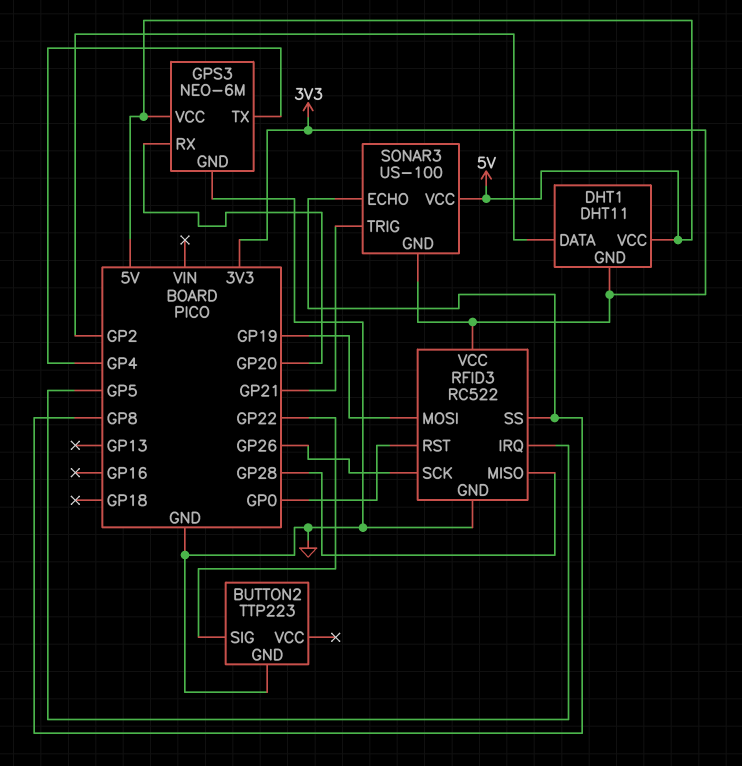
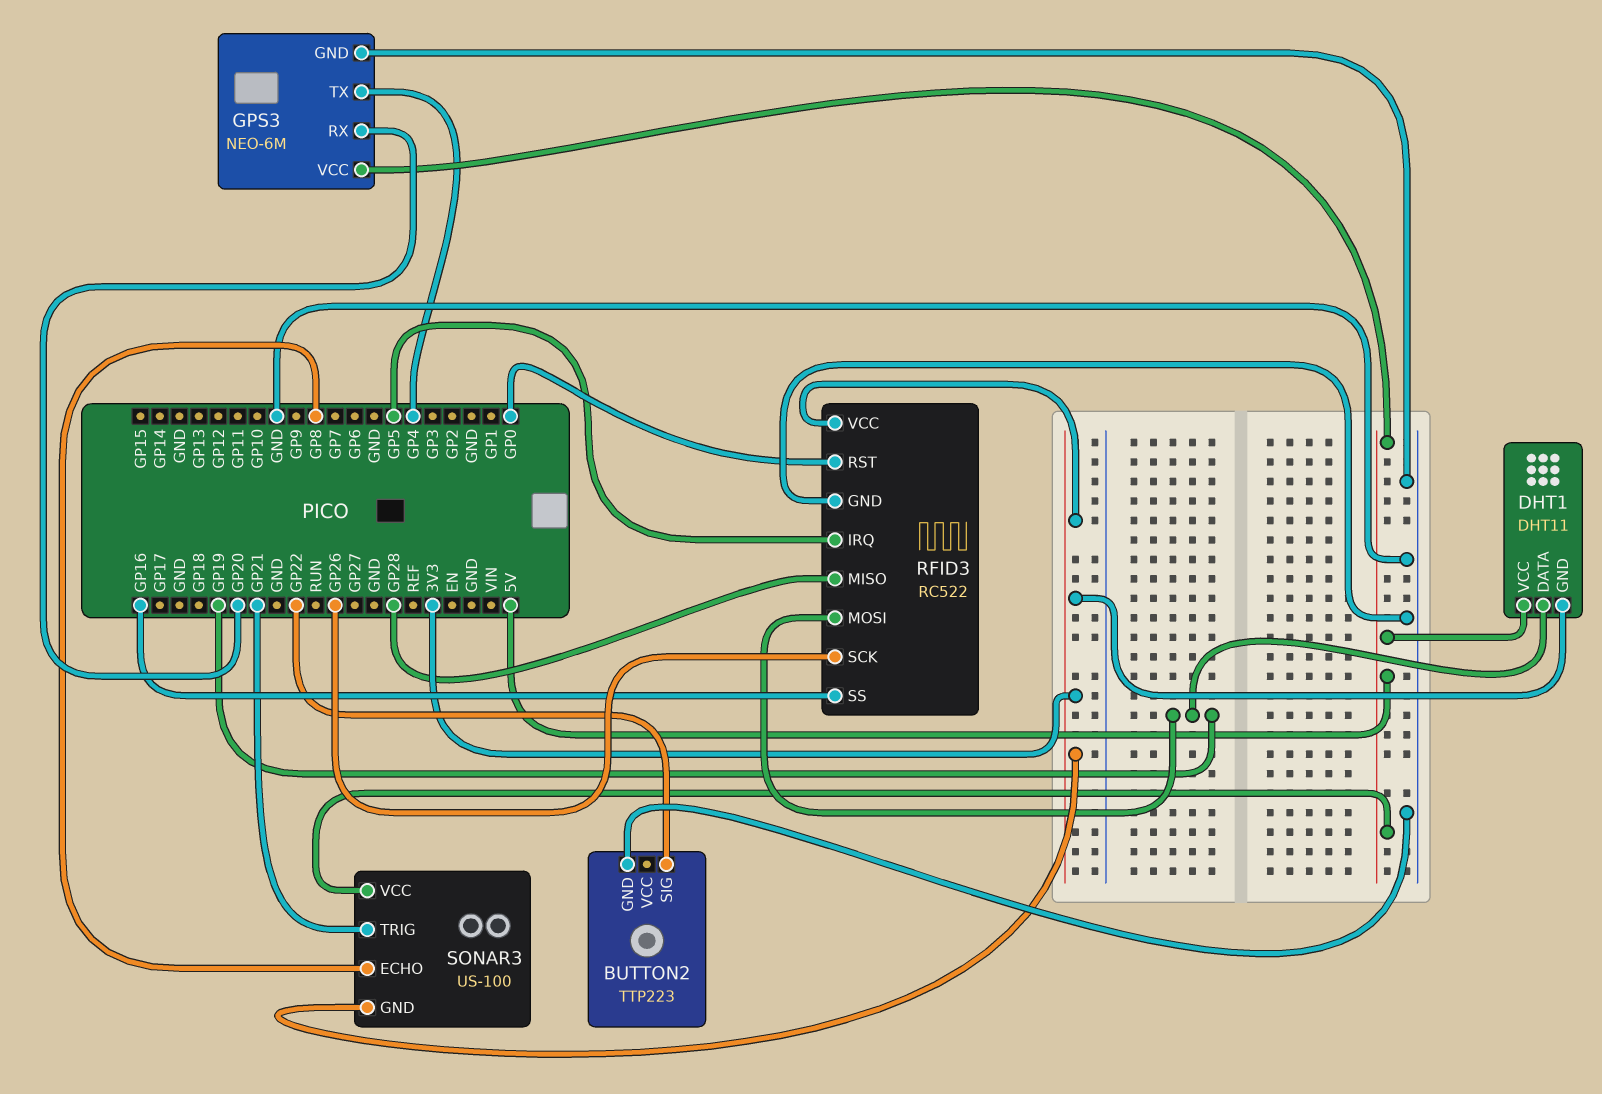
DHT1 pin DATA: GP2 -> GP19
RFID3 pin SS: GP8 -> GP16

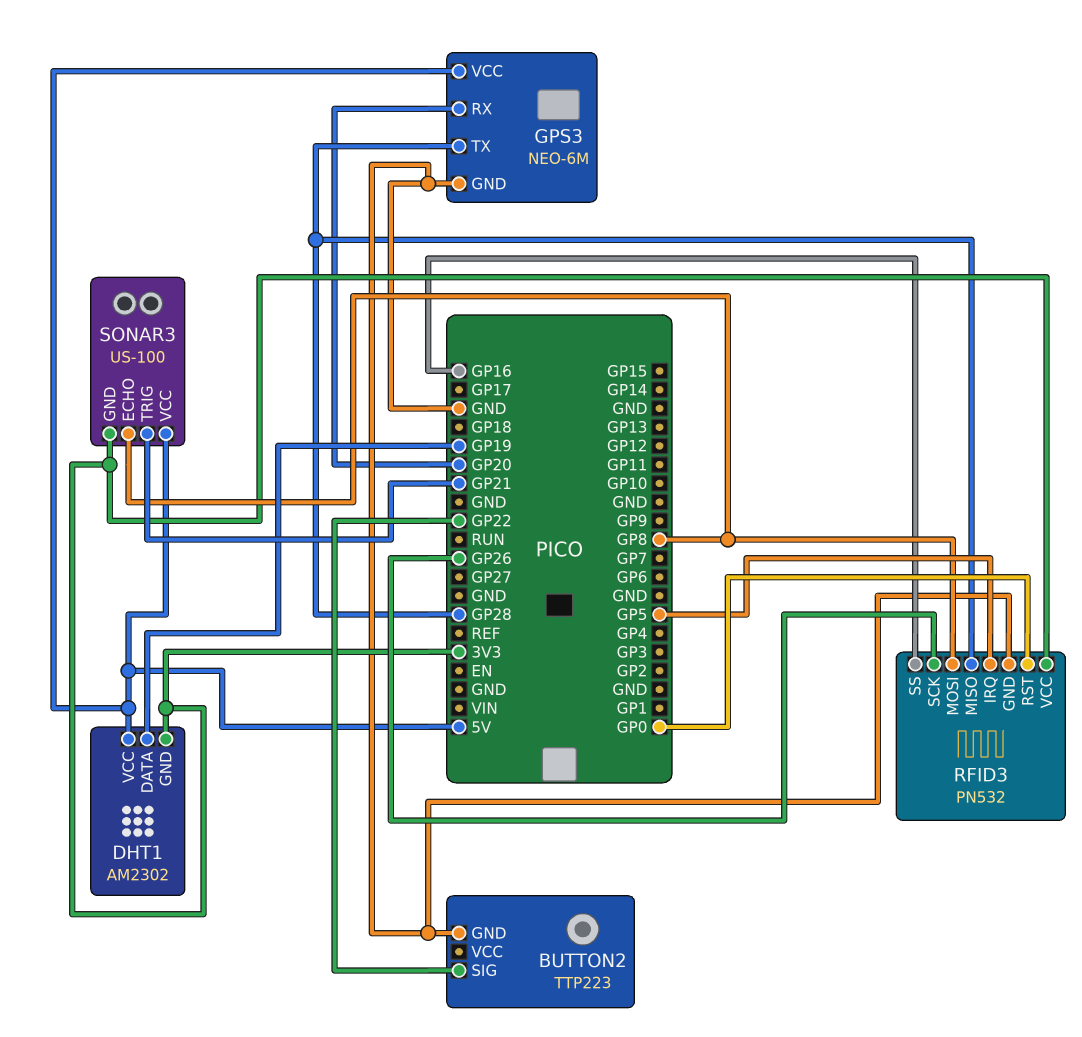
DHT1: DHT11 -> AM2302
GPS3 pin TX: GP4 -> GP28
RFID3: RC522 -> PN532
RFID3 pin MOSI: GP19 -> GP8

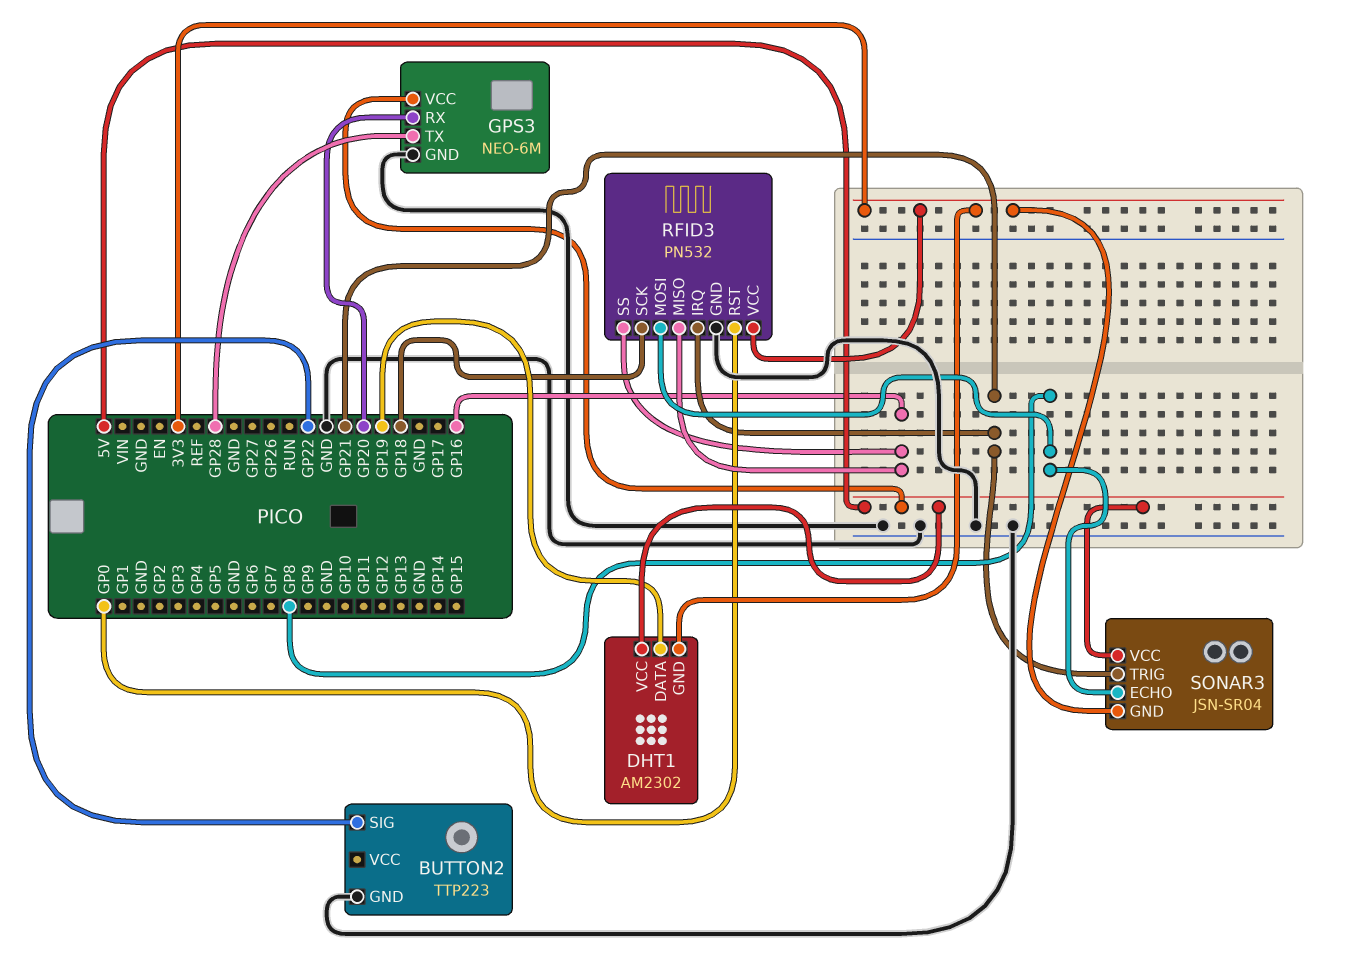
RFID3 pin IRQ: GP5 -> GP21
RFID3 pin MISO: GP28 -> GP16
RFID3 pin SCK: GP26 -> GP18
SONAR3: US-100 -> JSN-SR04

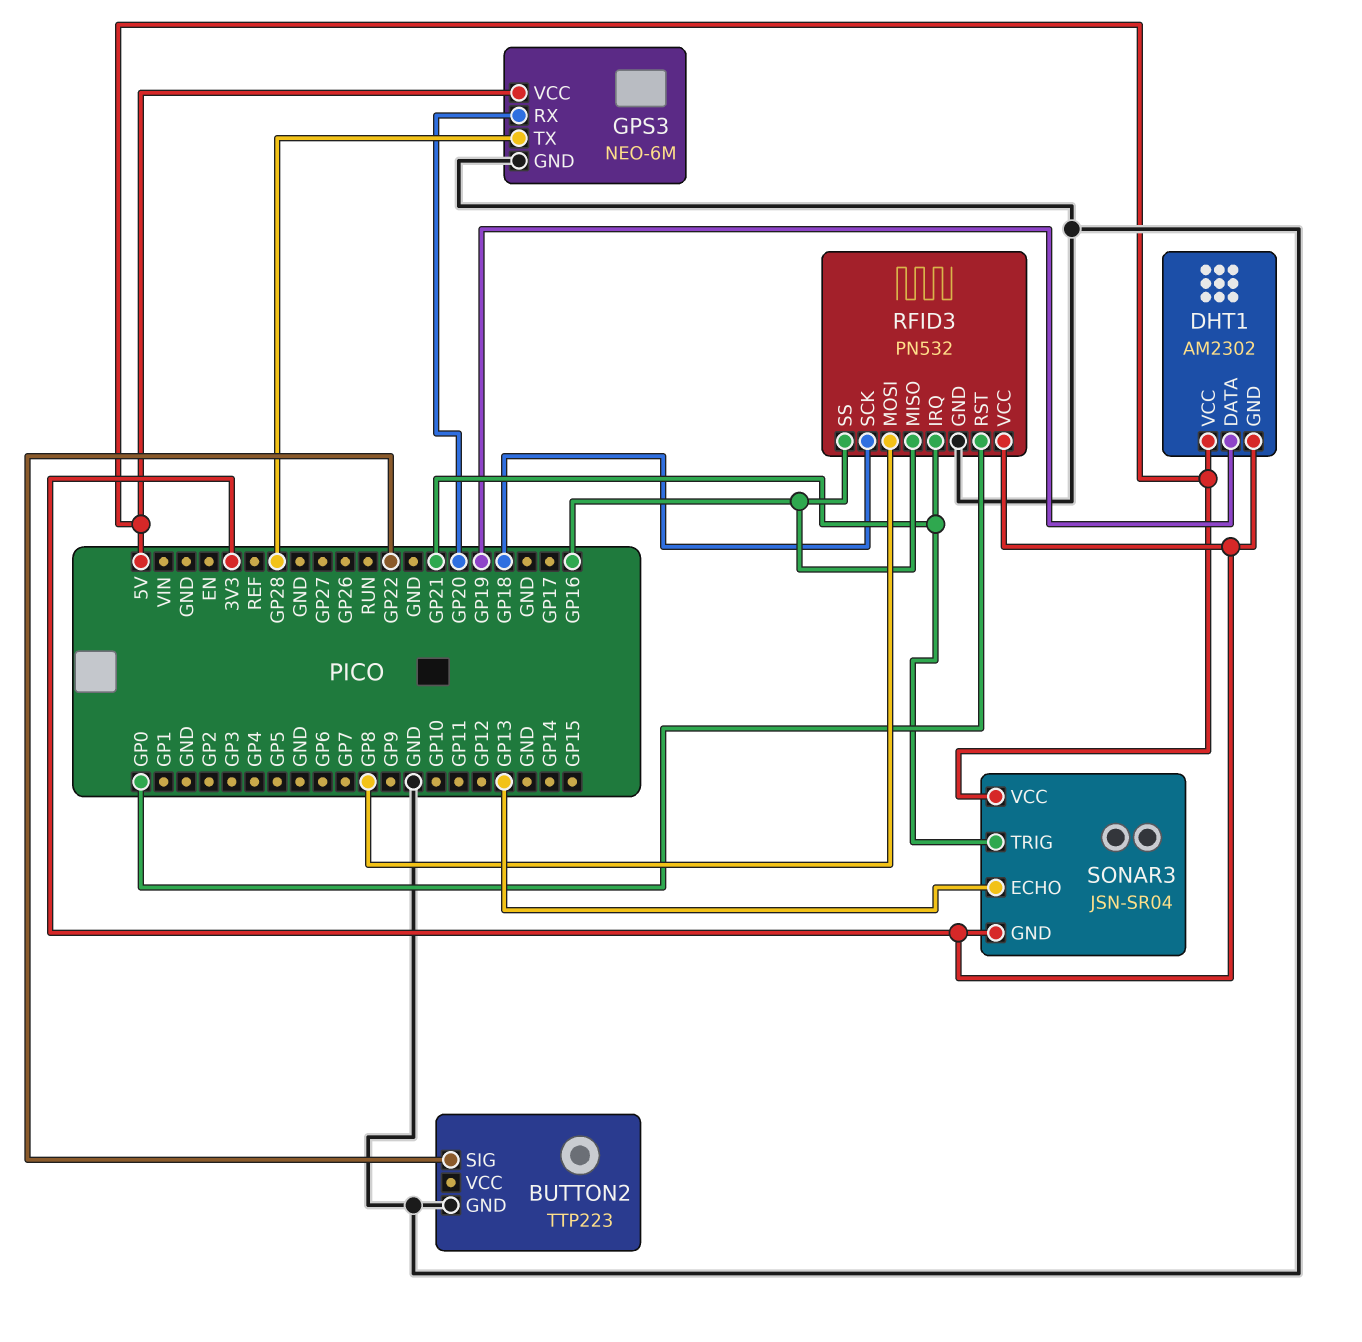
SONAR3 pin ECHO: GP8 -> GP13

